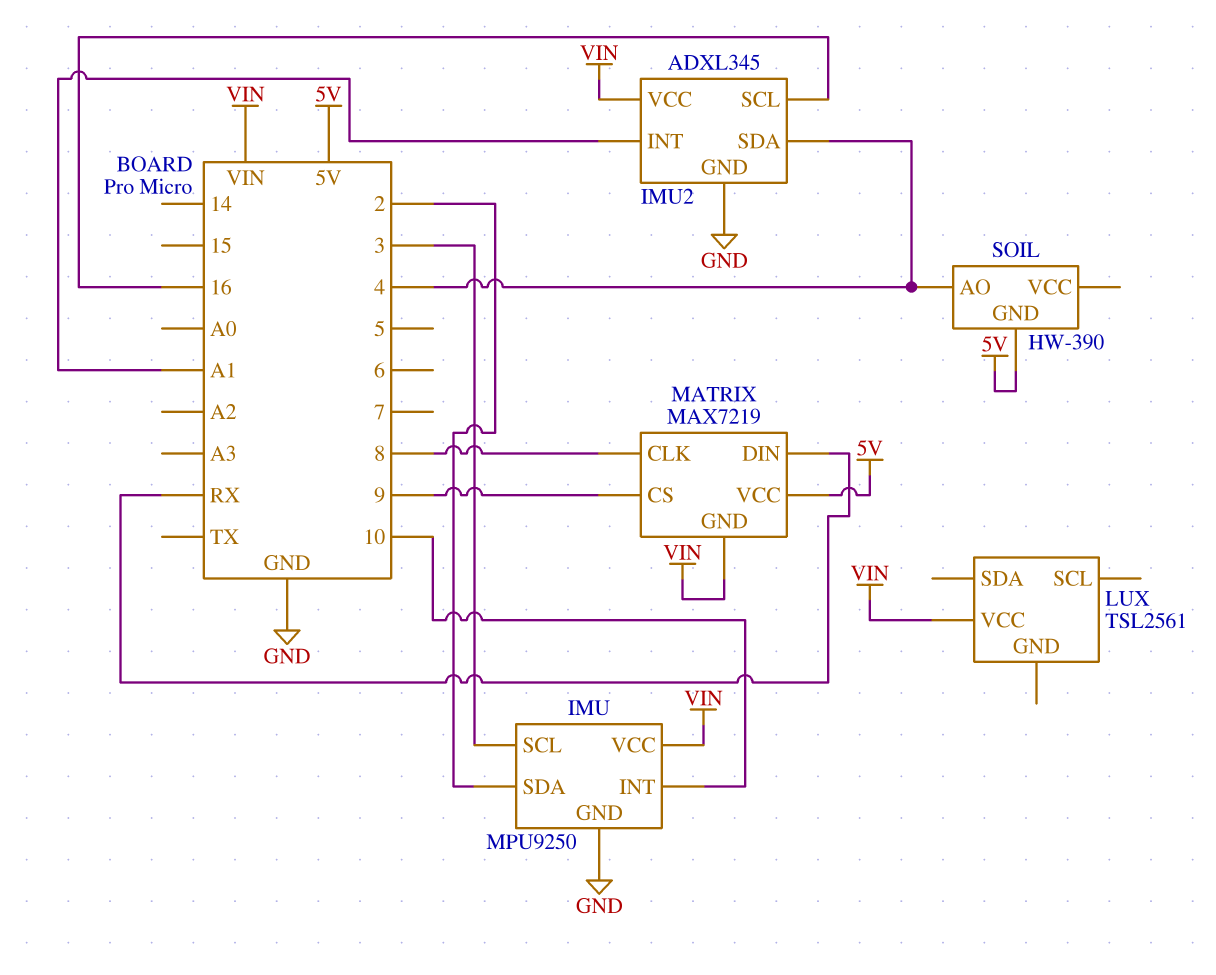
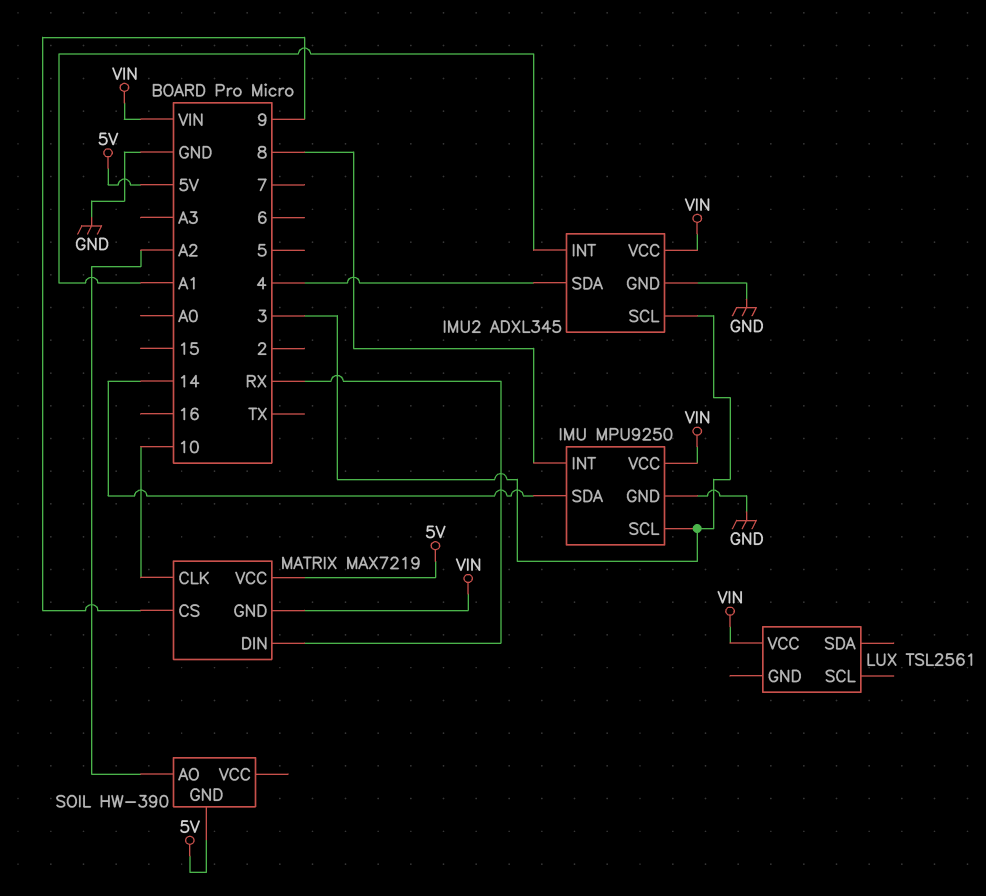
IMU pin INT: 10 -> 8
IMU pin SDA: 2 -> 14
IMU2 pin SCL: 16 -> 3
MATRIX pin CLK: 8 -> 10
SOIL pin AO: 4 -> A2

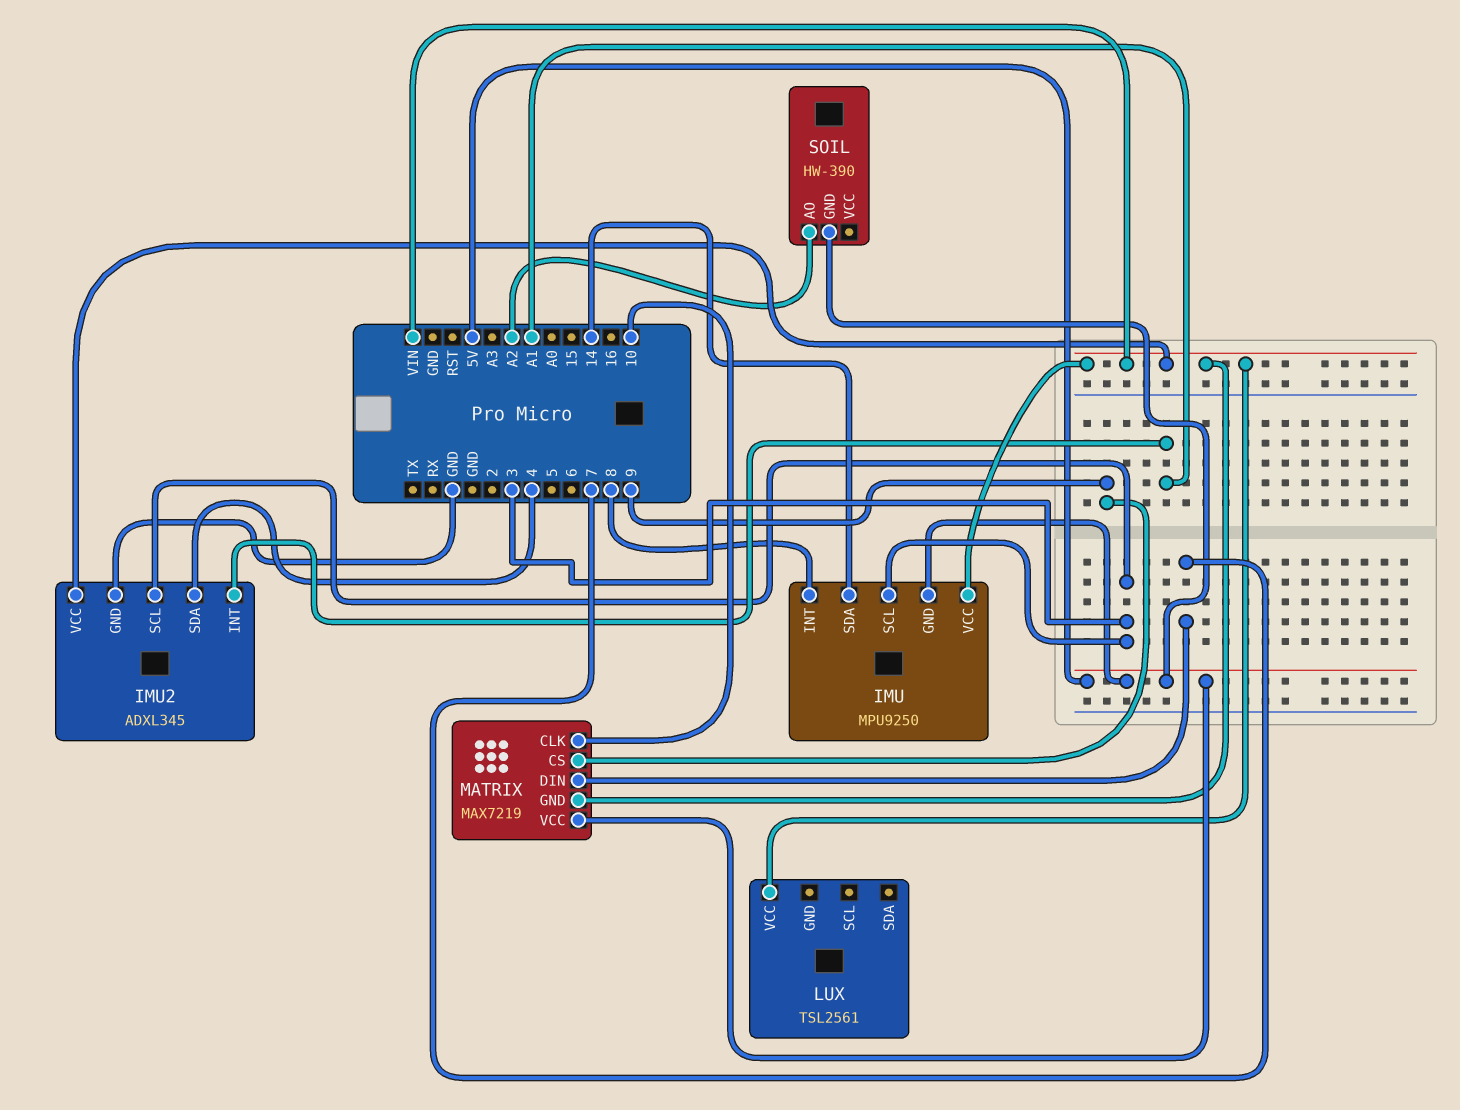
IMU pin GND: GND -> 5V
MATRIX pin DIN: RX -> 7

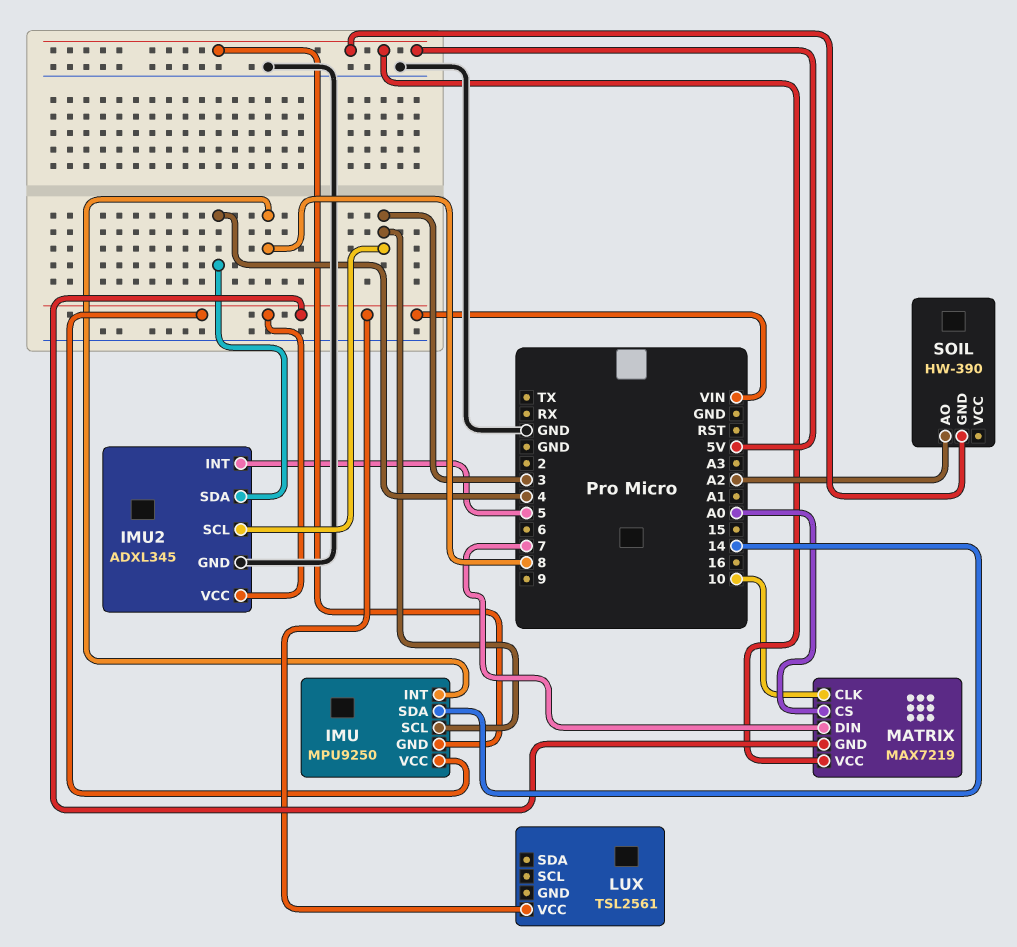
IMU2 pin INT: A1 -> 5
MATRIX pin CS: 9 -> A0

